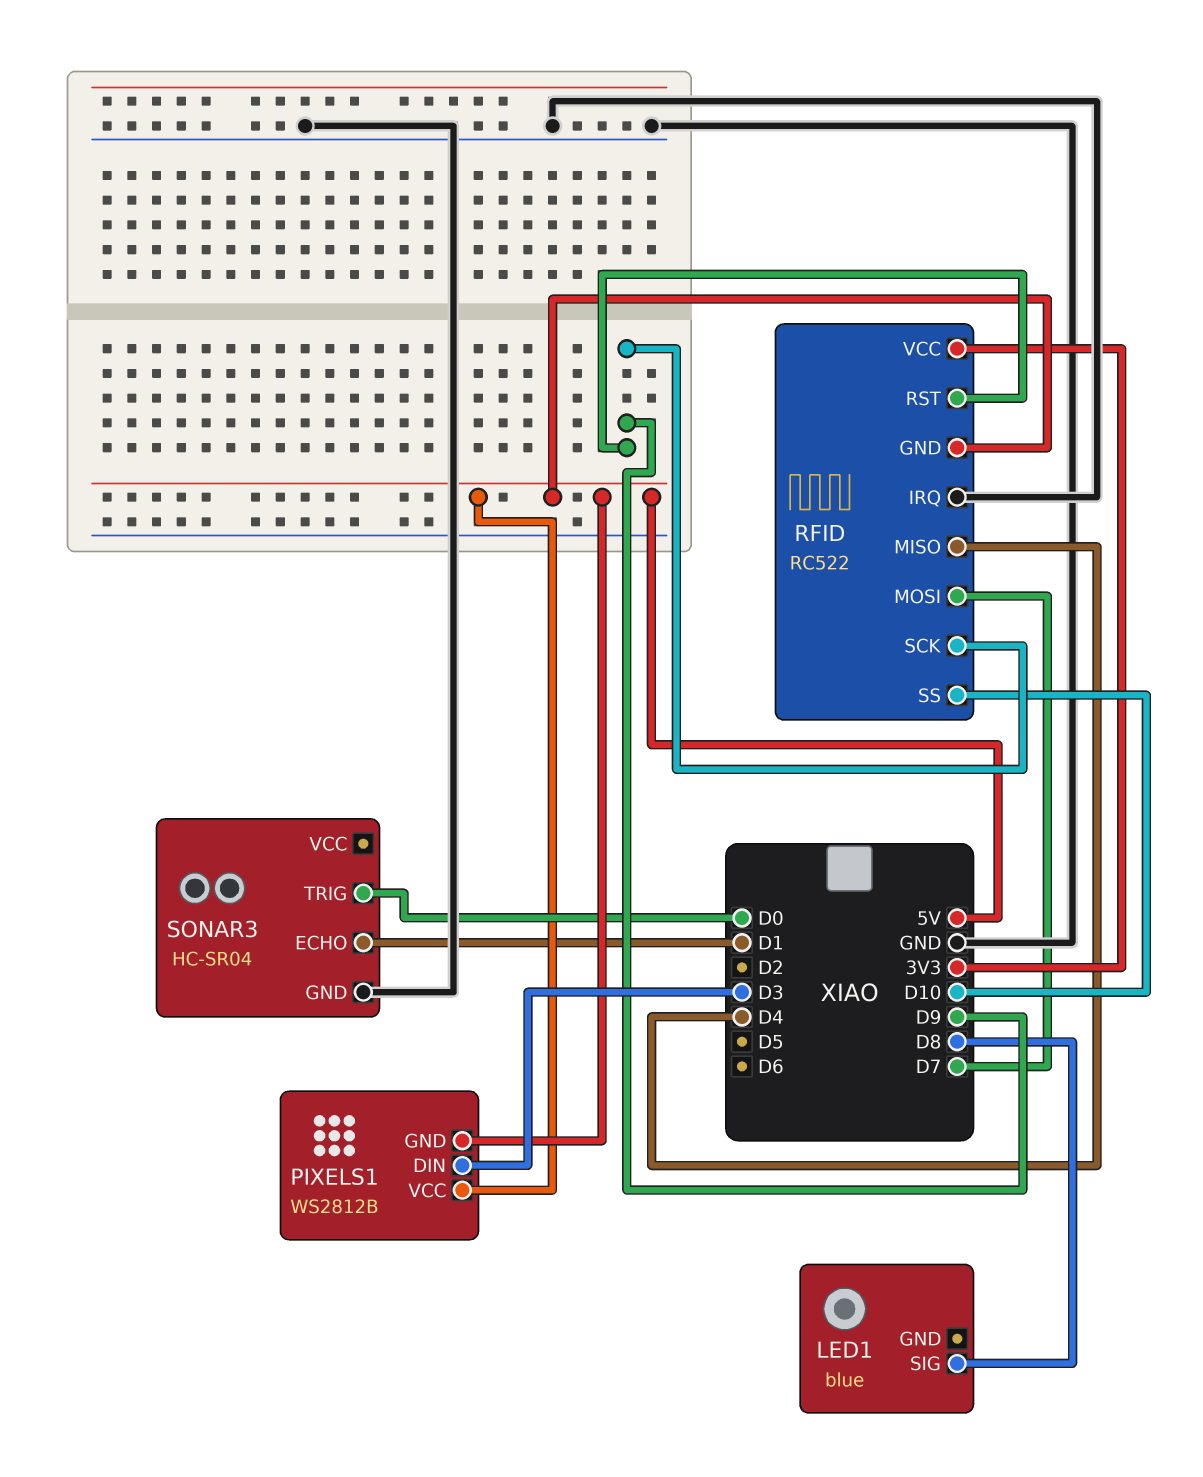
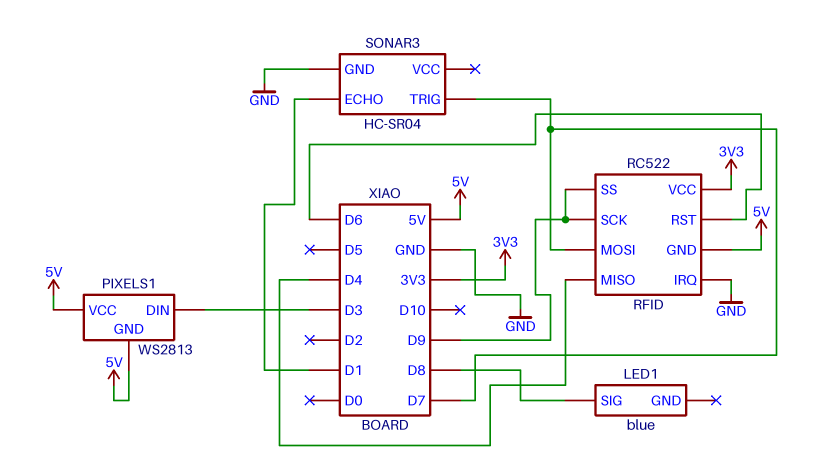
PIXELS1: WS2812B -> WS2813
RFID pin RST: D9 -> D6
RFID pin SS: D10 -> D9
SONAR3 pin TRIG: D0 -> D7

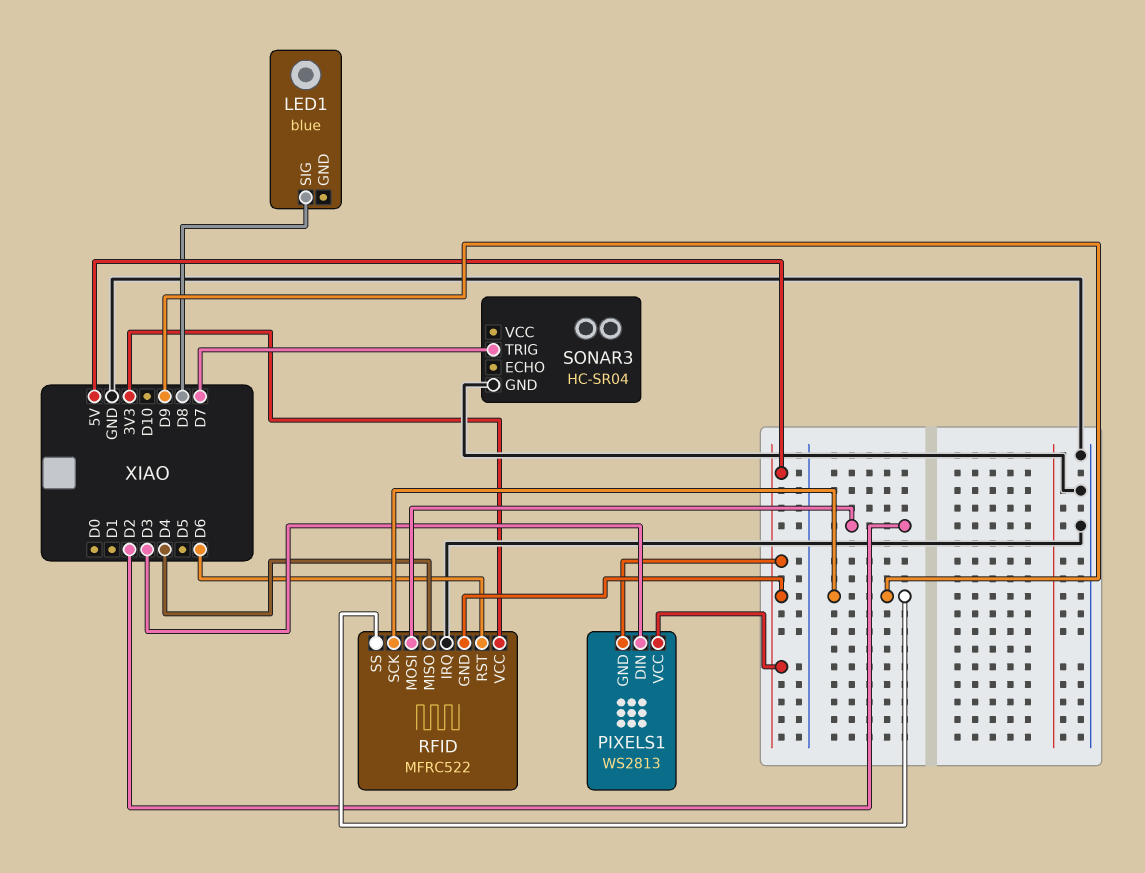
RFID: RC522 -> MFRC522
RFID pin MOSI: D7 -> D2
SONAR3 pin ECHO: D1 -> none

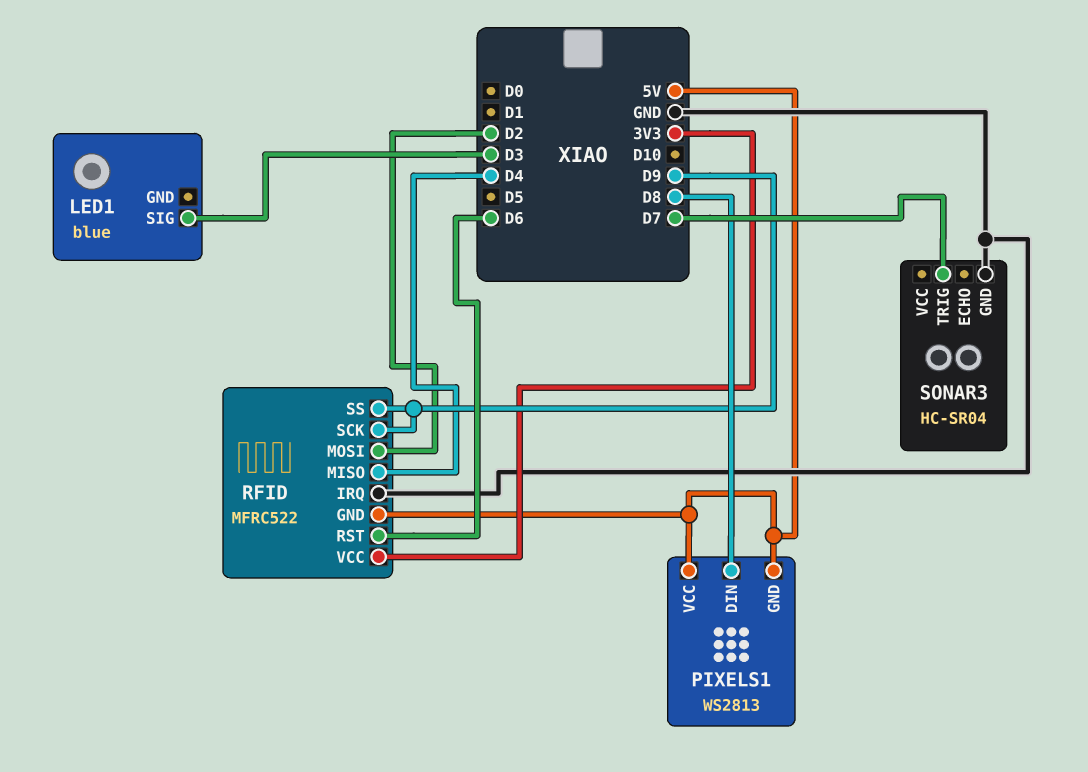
LED1 pin SIG: D8 -> D3
PIXELS1 pin DIN: D3 -> D8

